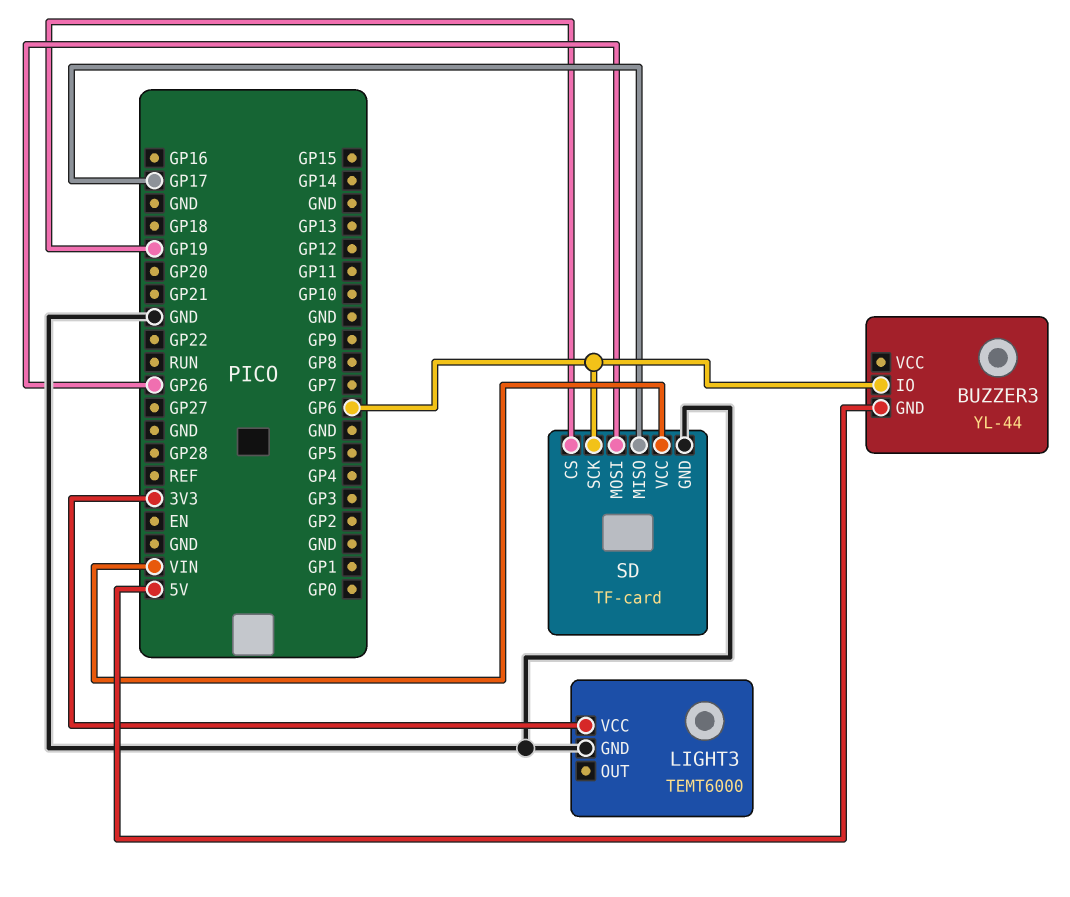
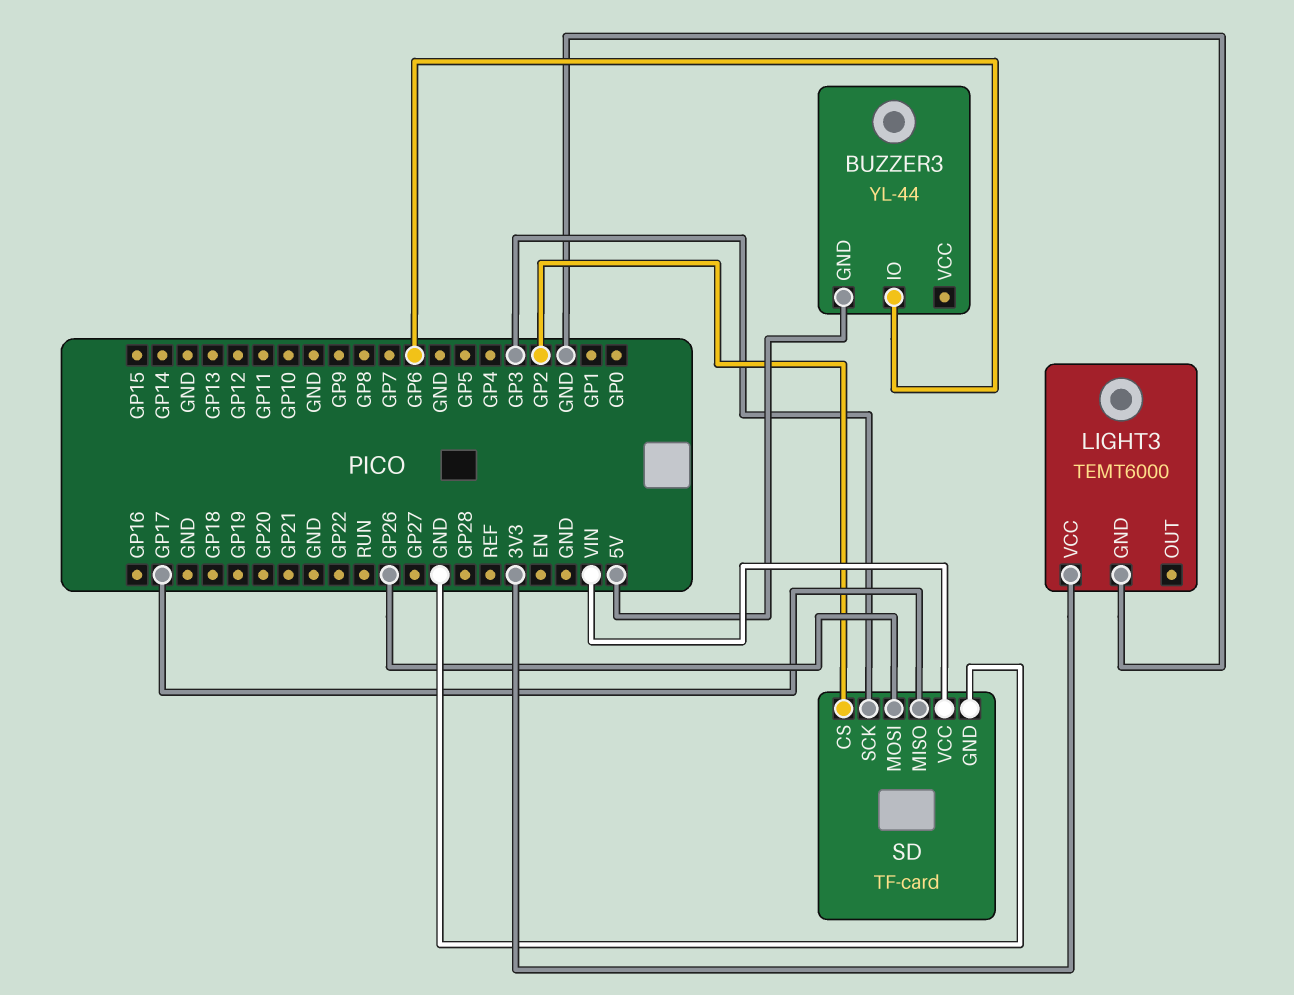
SD pin CS: GP19 -> GP2
SD pin SCK: GP6 -> GP3

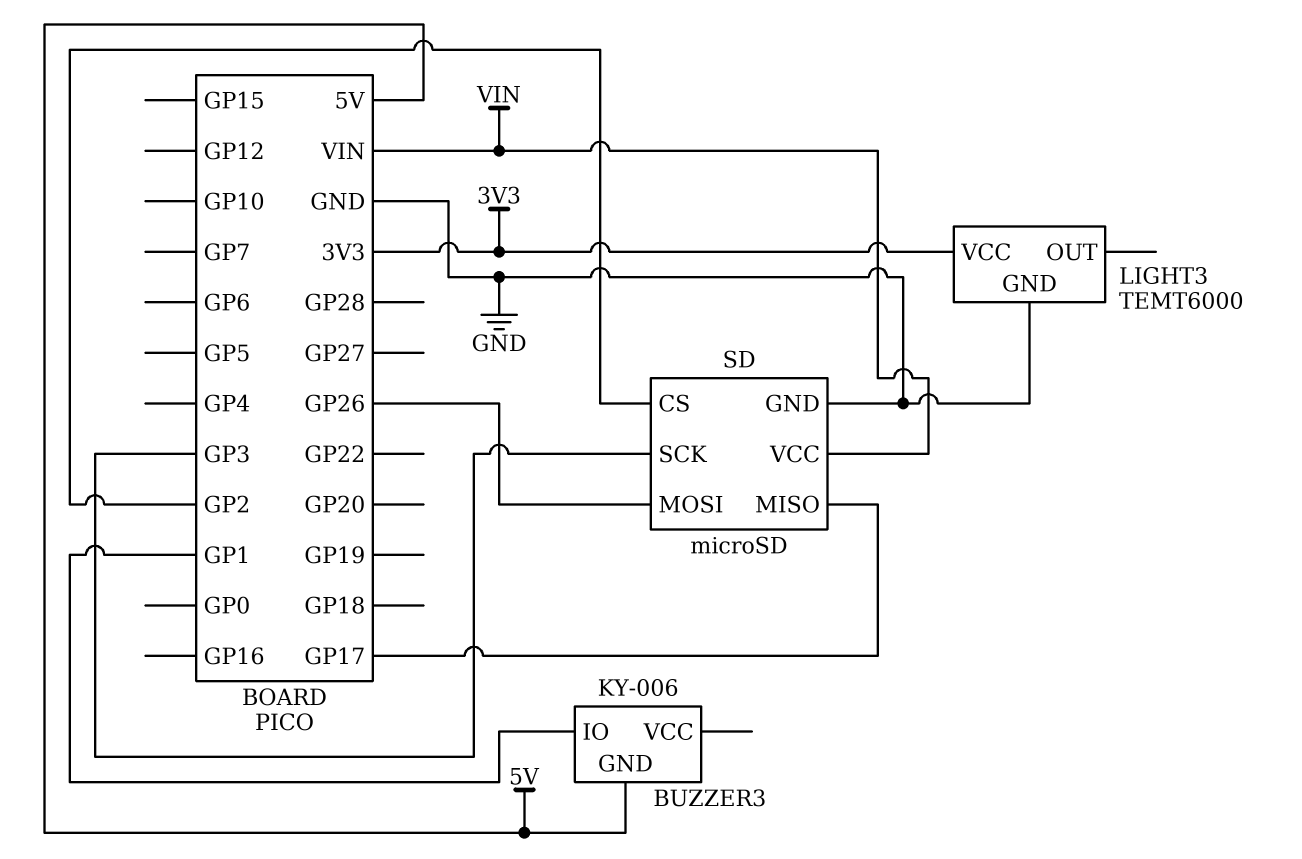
BUZZER3: YL-44 -> KY-006
BUZZER3 pin IO: GP6 -> GP1
SD: TF-card -> microSD

